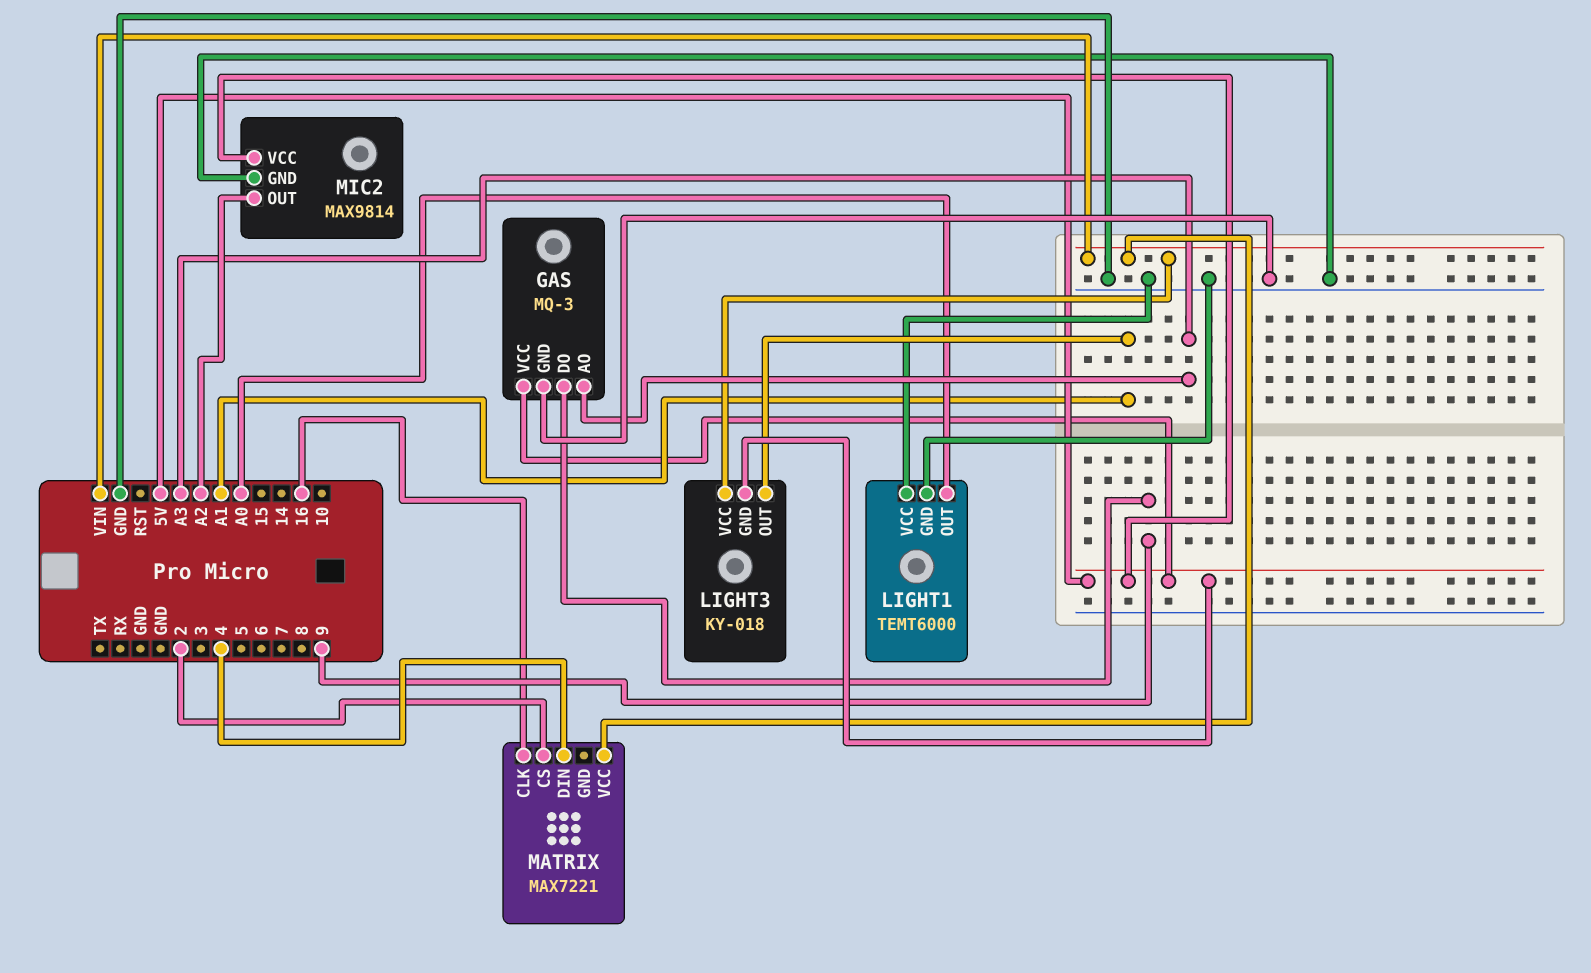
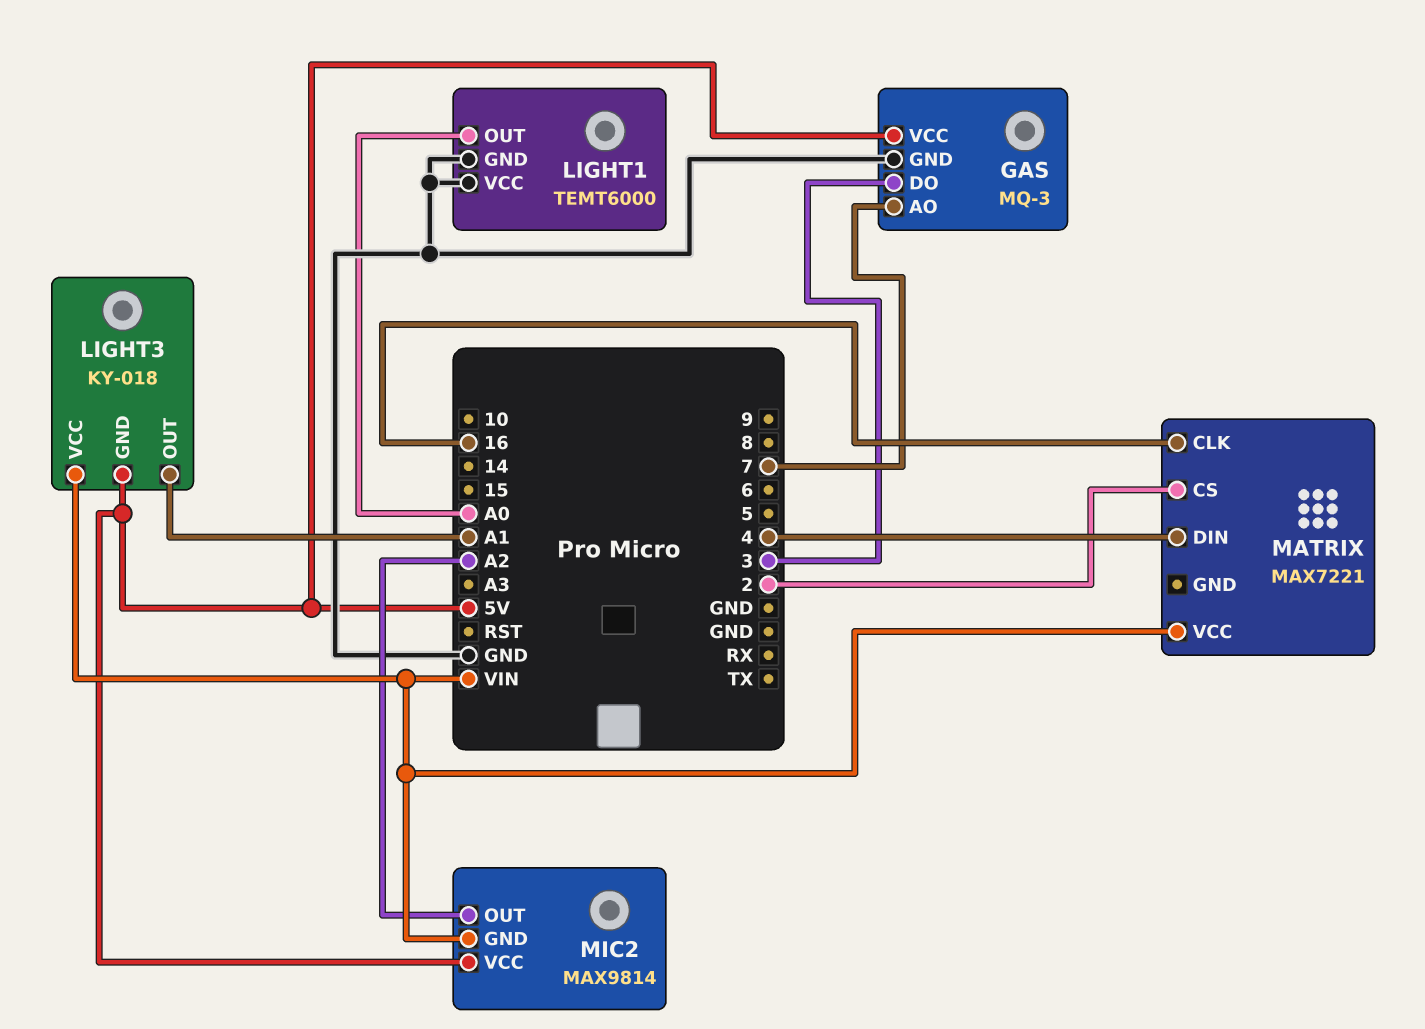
GAS pin AO: A3 -> 7
GAS pin DO: 9 -> 3
MIC2 pin GND: GND -> VIN

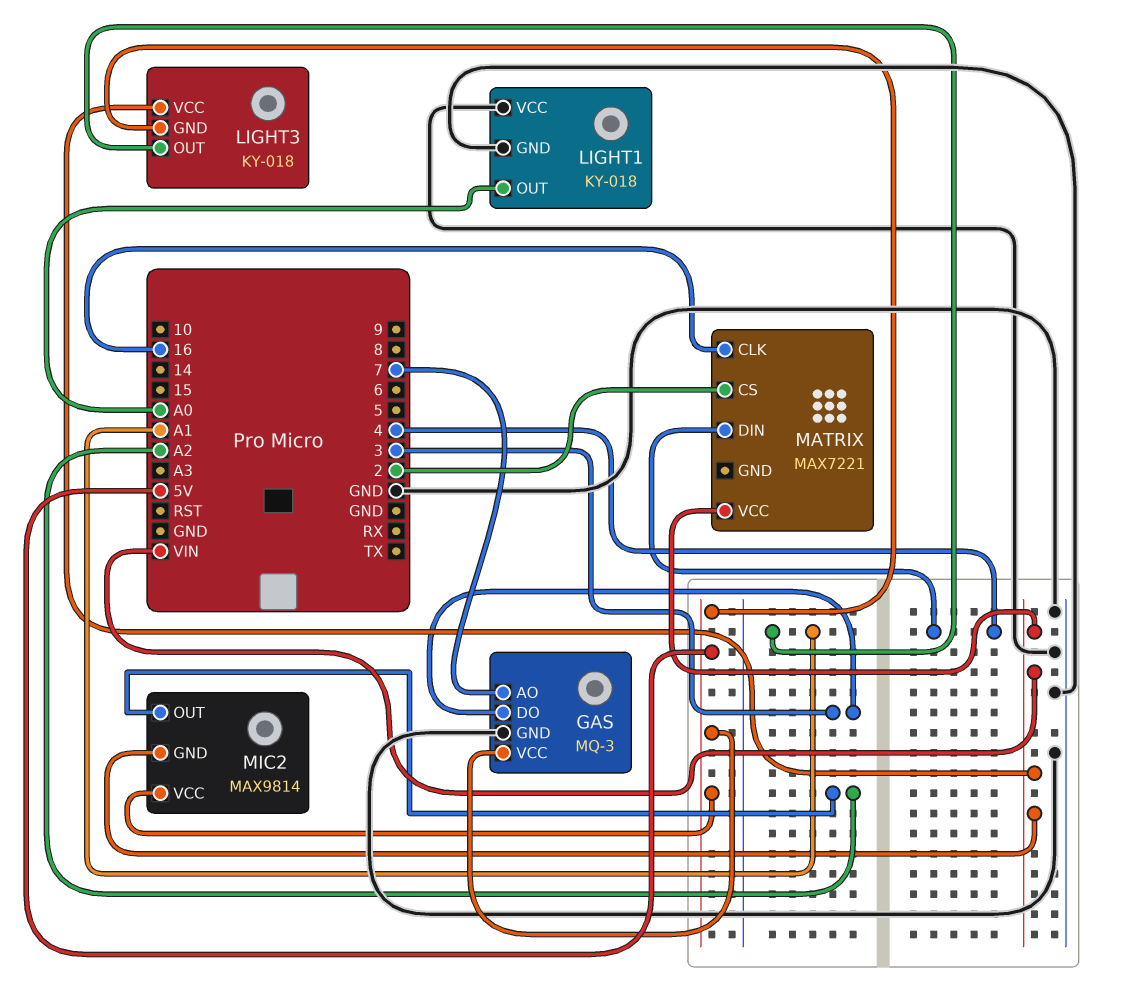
LIGHT1: TEMT6000 -> KY-018

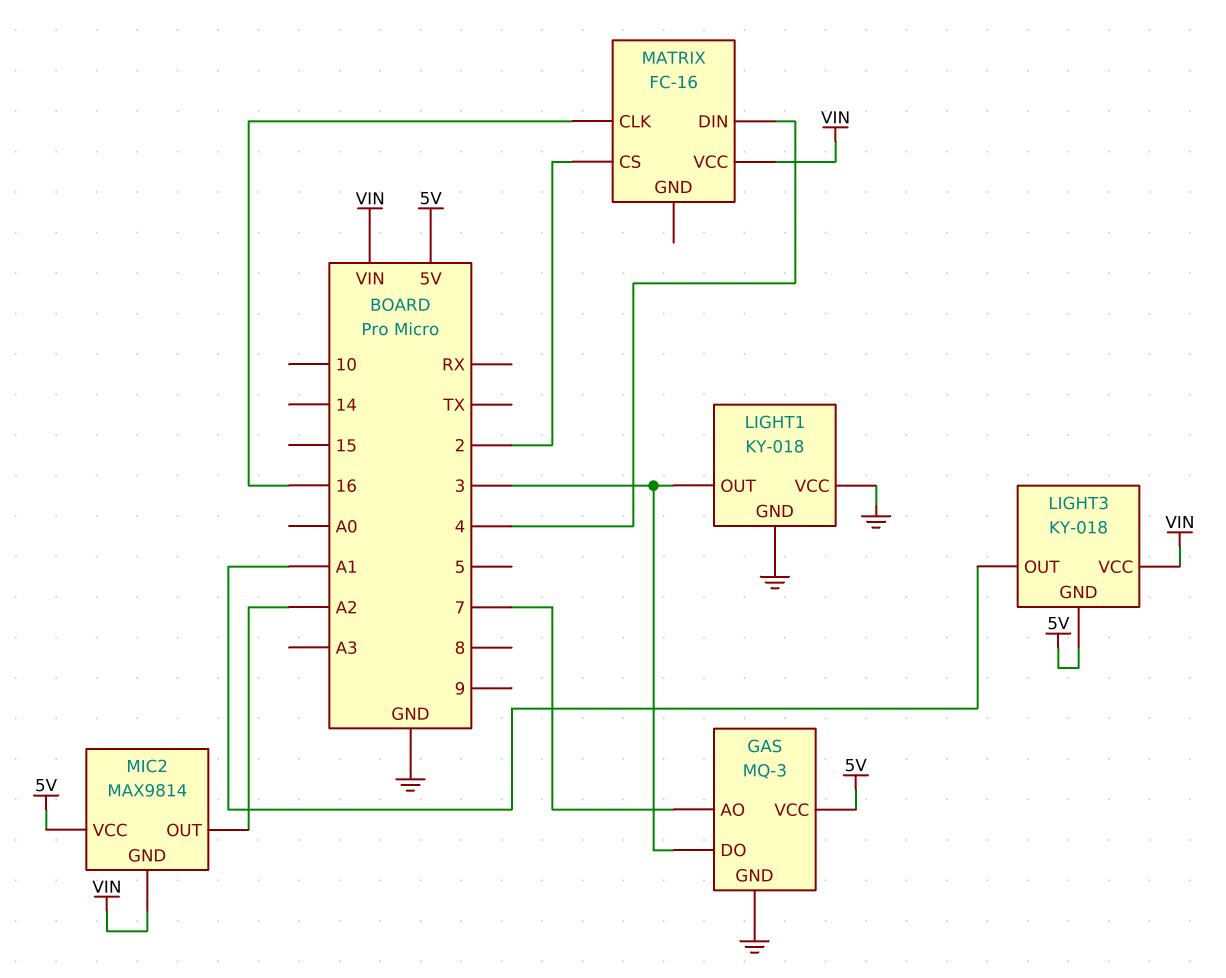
LIGHT1 pin OUT: A0 -> 3
MATRIX: MAX7221 -> FC-16

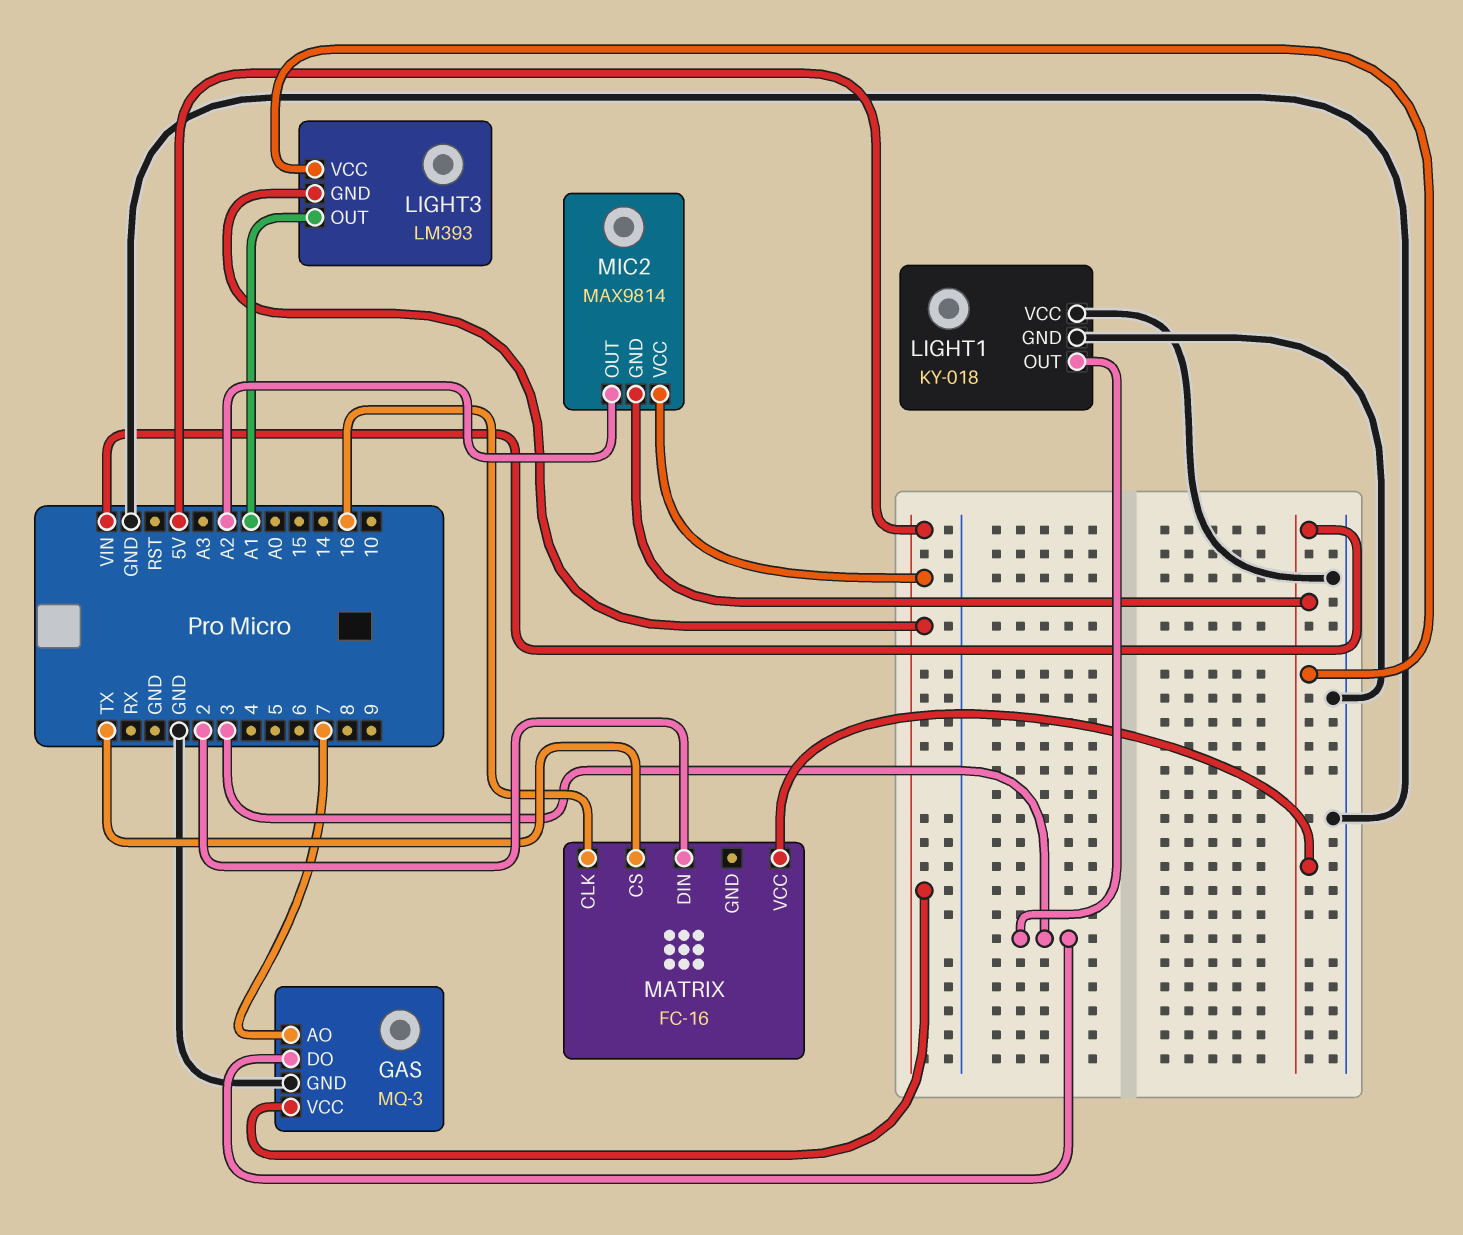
LIGHT3: KY-018 -> LM393
MATRIX pin CS: 2 -> TX
MATRIX pin DIN: 4 -> 2

